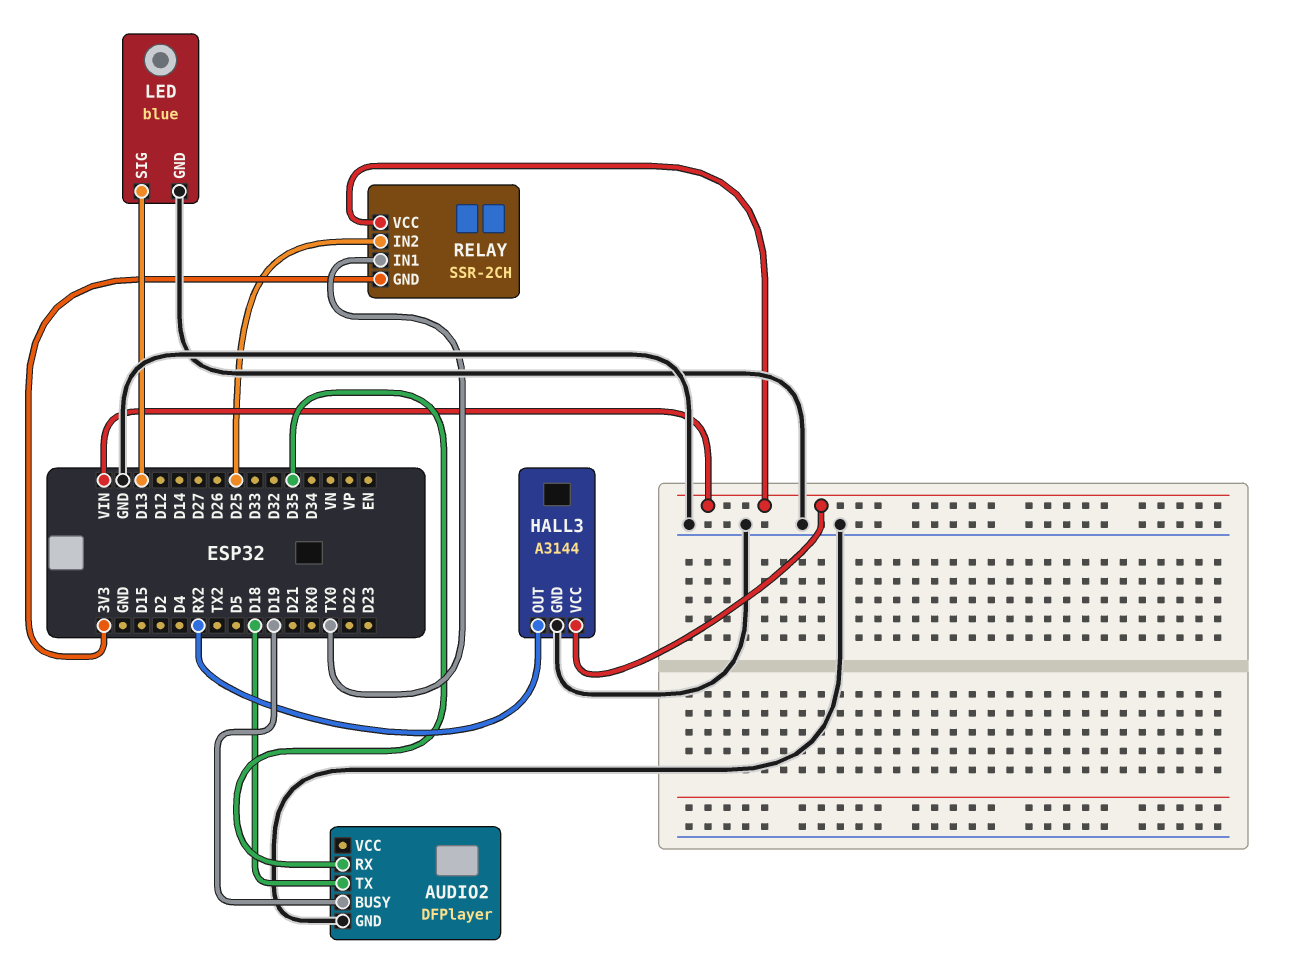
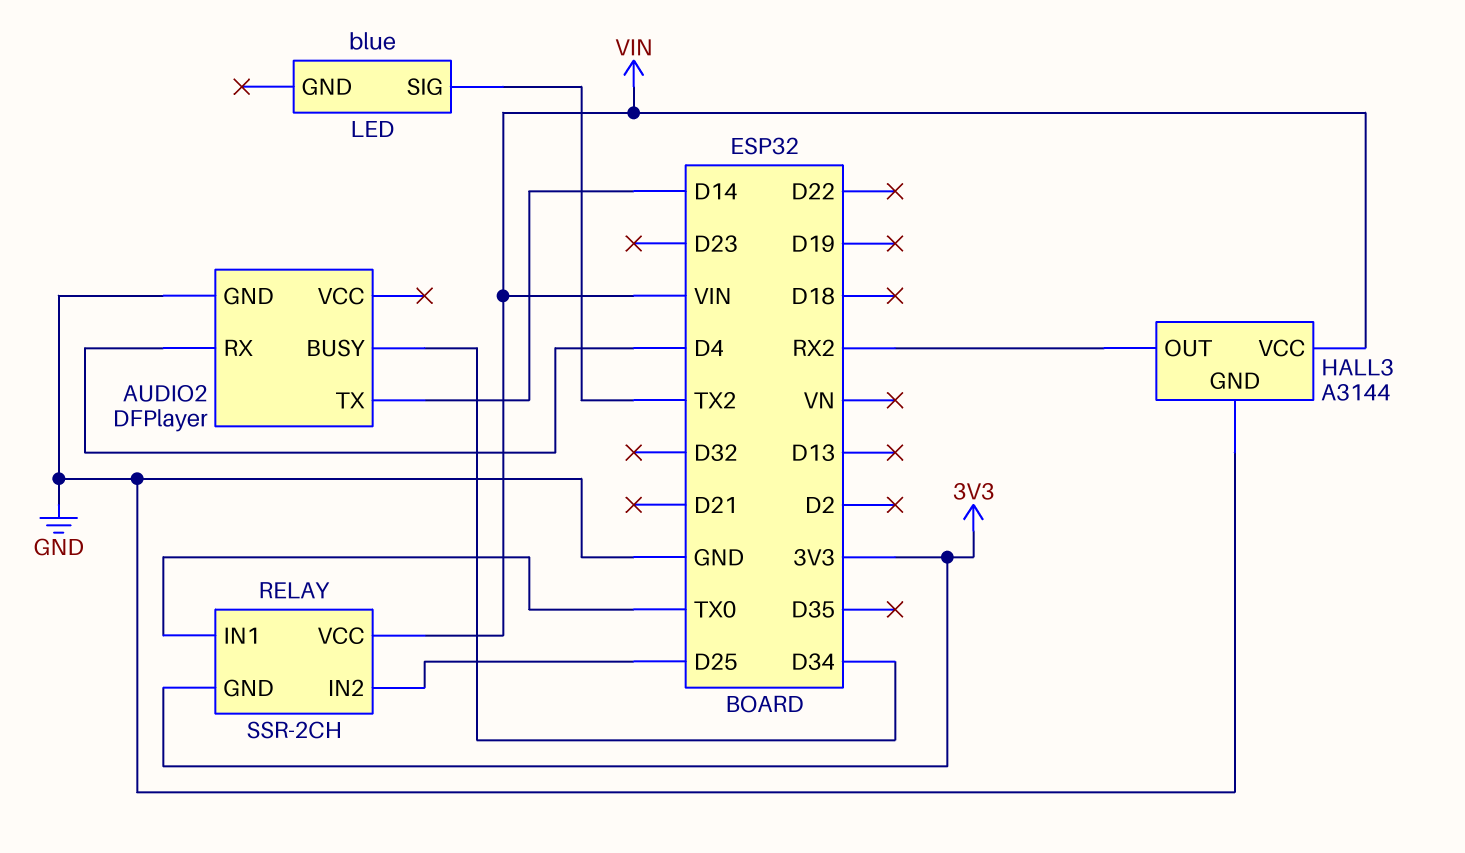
AUDIO2 pin BUSY: D19 -> D34
AUDIO2 pin RX: D35 -> D4
AUDIO2 pin TX: D18 -> D14
LED pin GND: GND -> none
LED pin SIG: D13 -> TX2

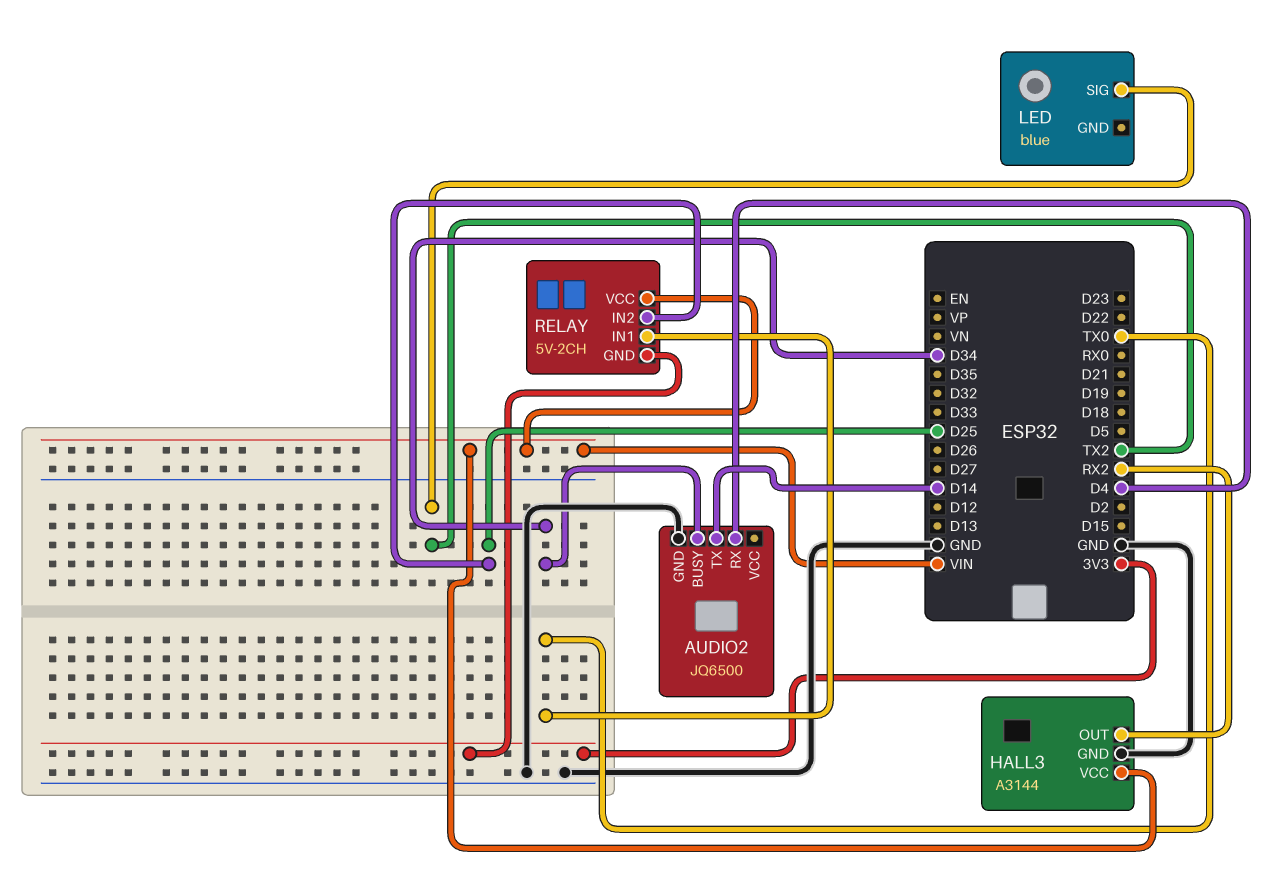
AUDIO2: DFPlayer -> JQ6500
RELAY: SSR-2CH -> 5V-2CH

